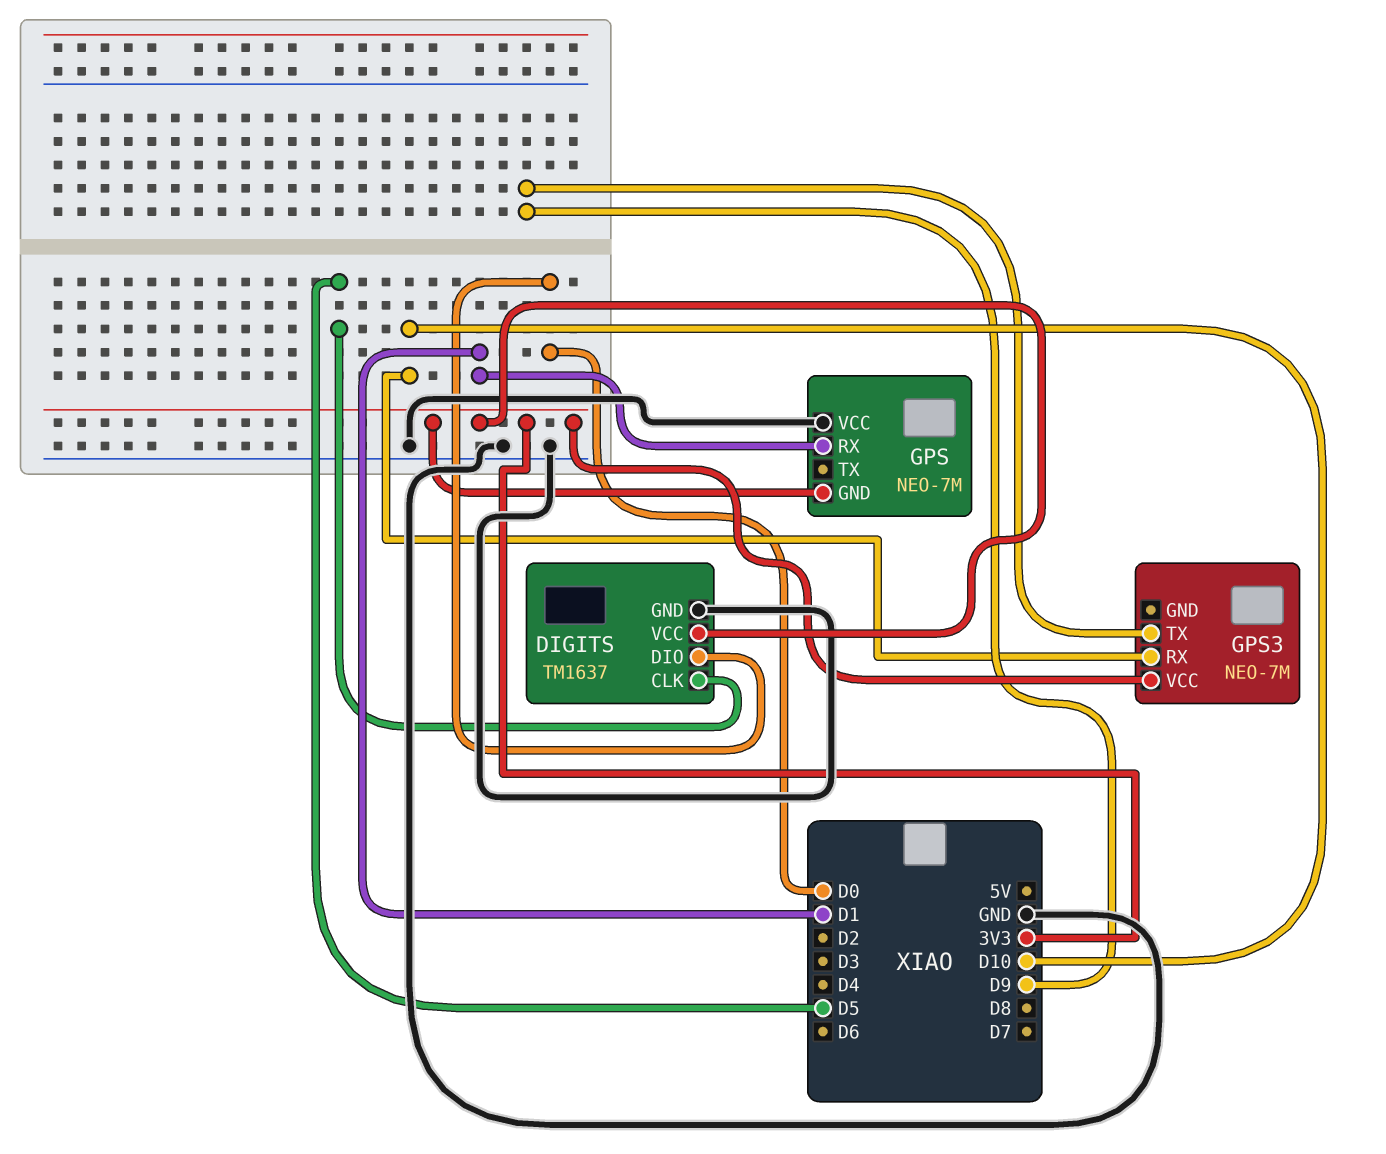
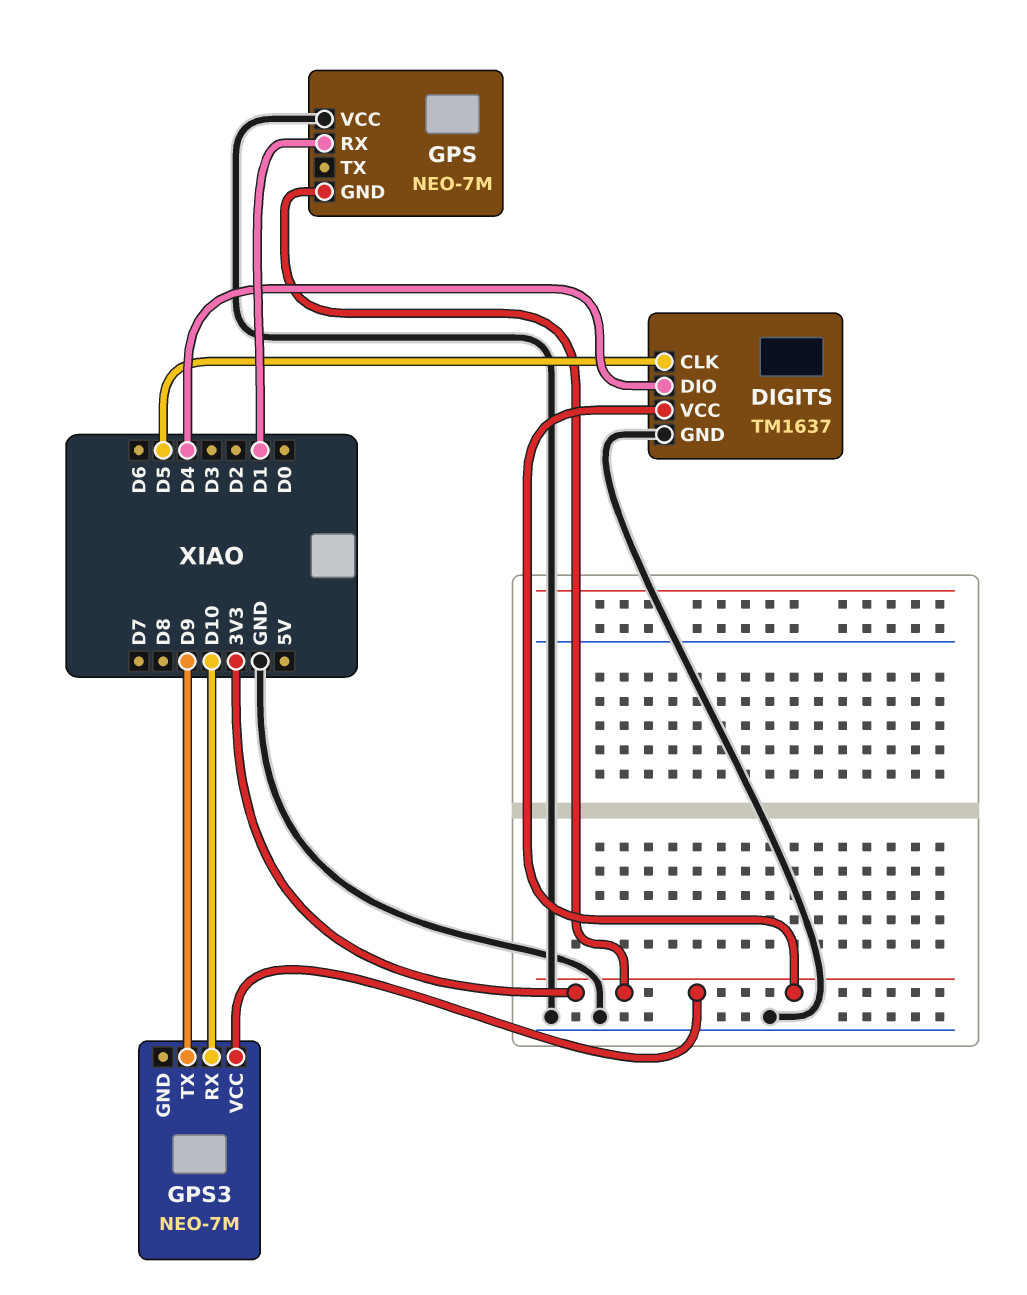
DIGITS pin DIO: D0 -> D4

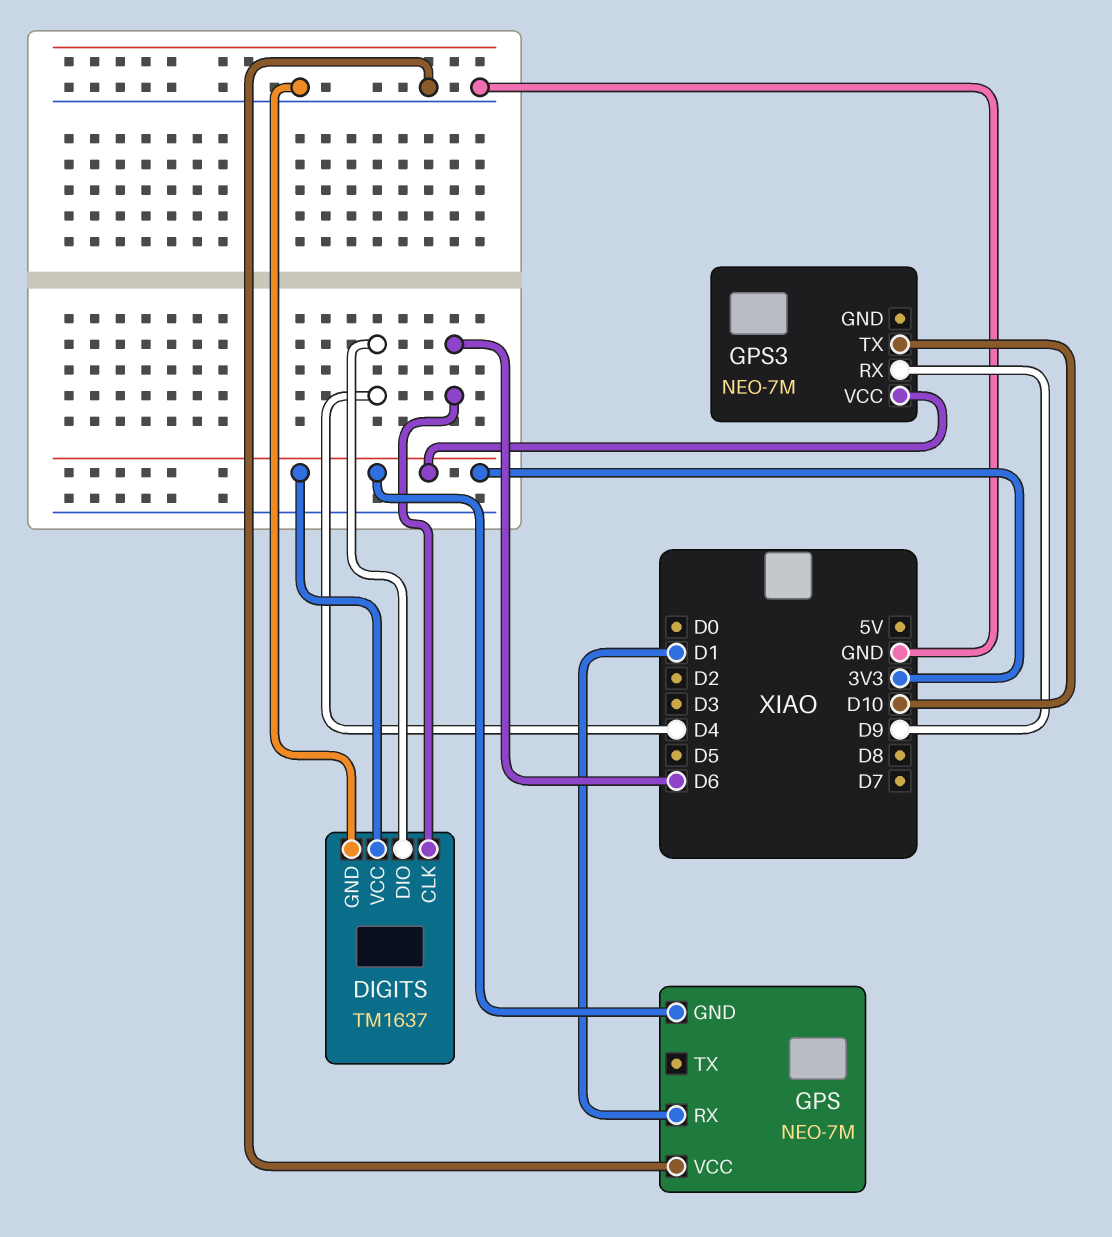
DIGITS pin CLK: D5 -> D6
GPS3 pin RX: D10 -> D9
GPS3 pin TX: D9 -> D10

